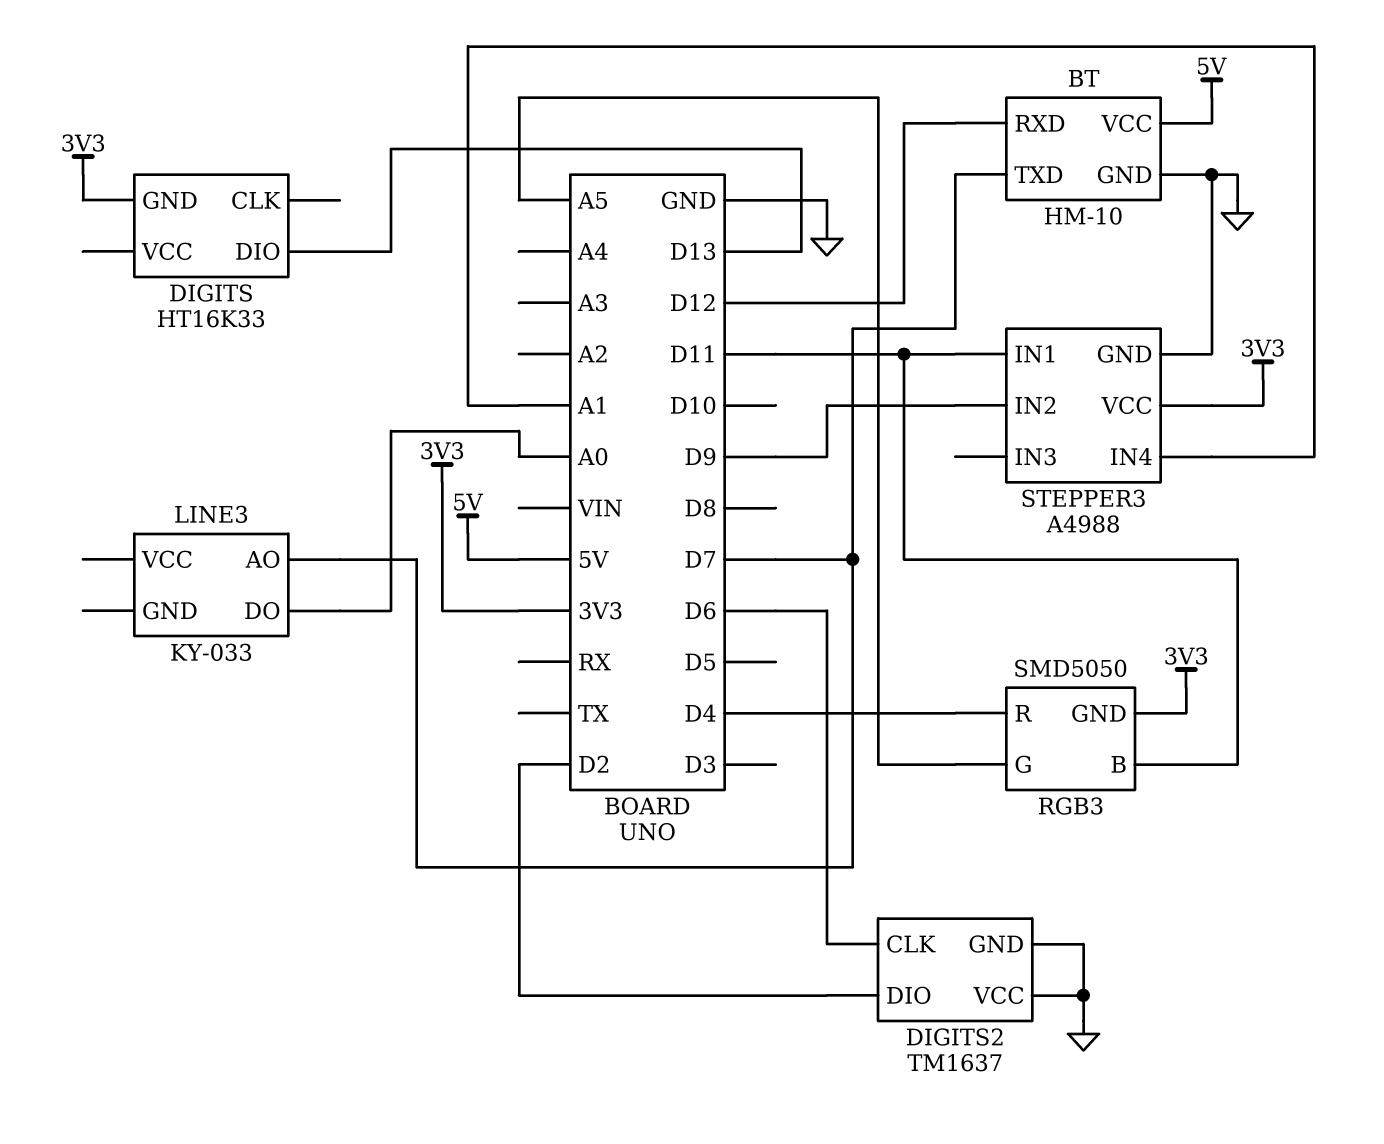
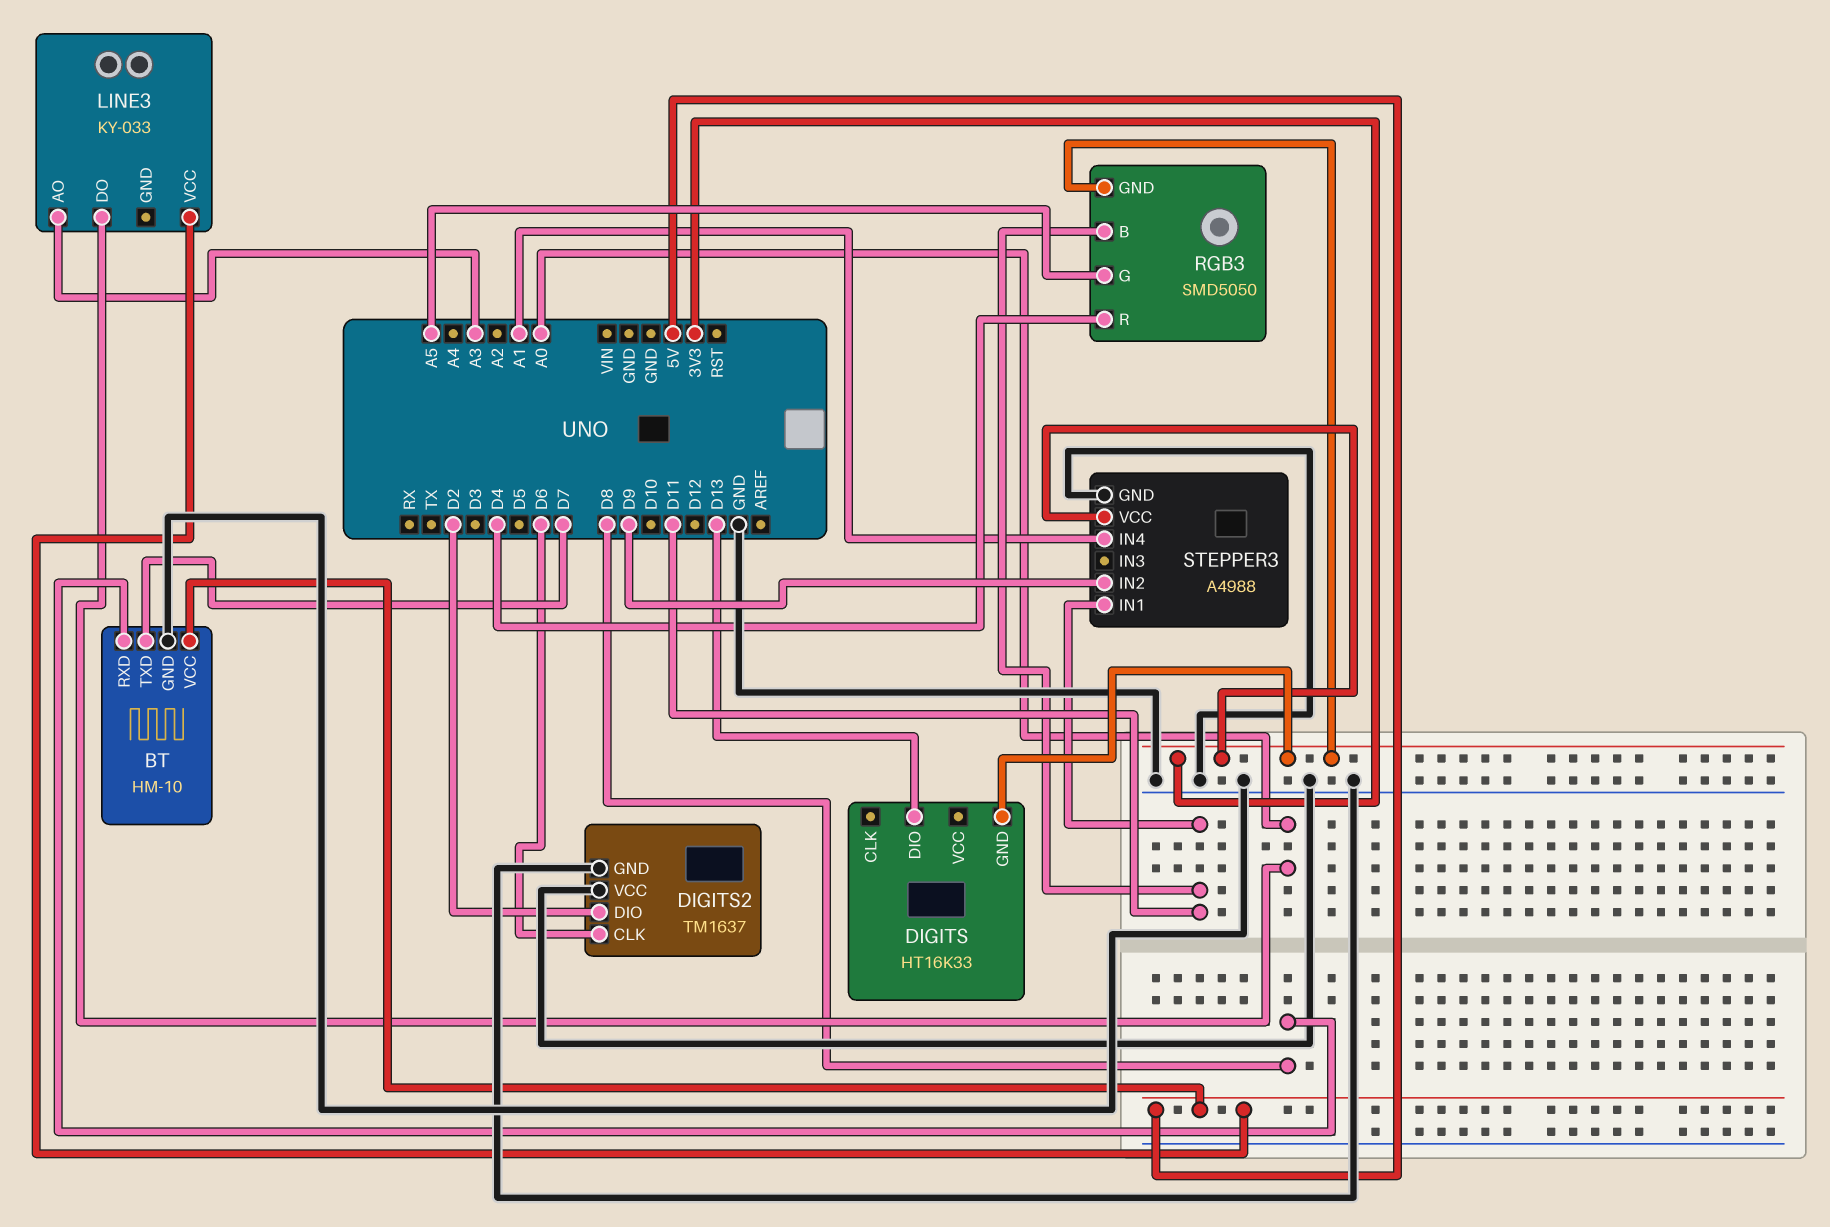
BT pin RXD: D12 -> D8
LINE3 pin AO: D7 -> A3
LINE3 pin VCC: none -> 5V

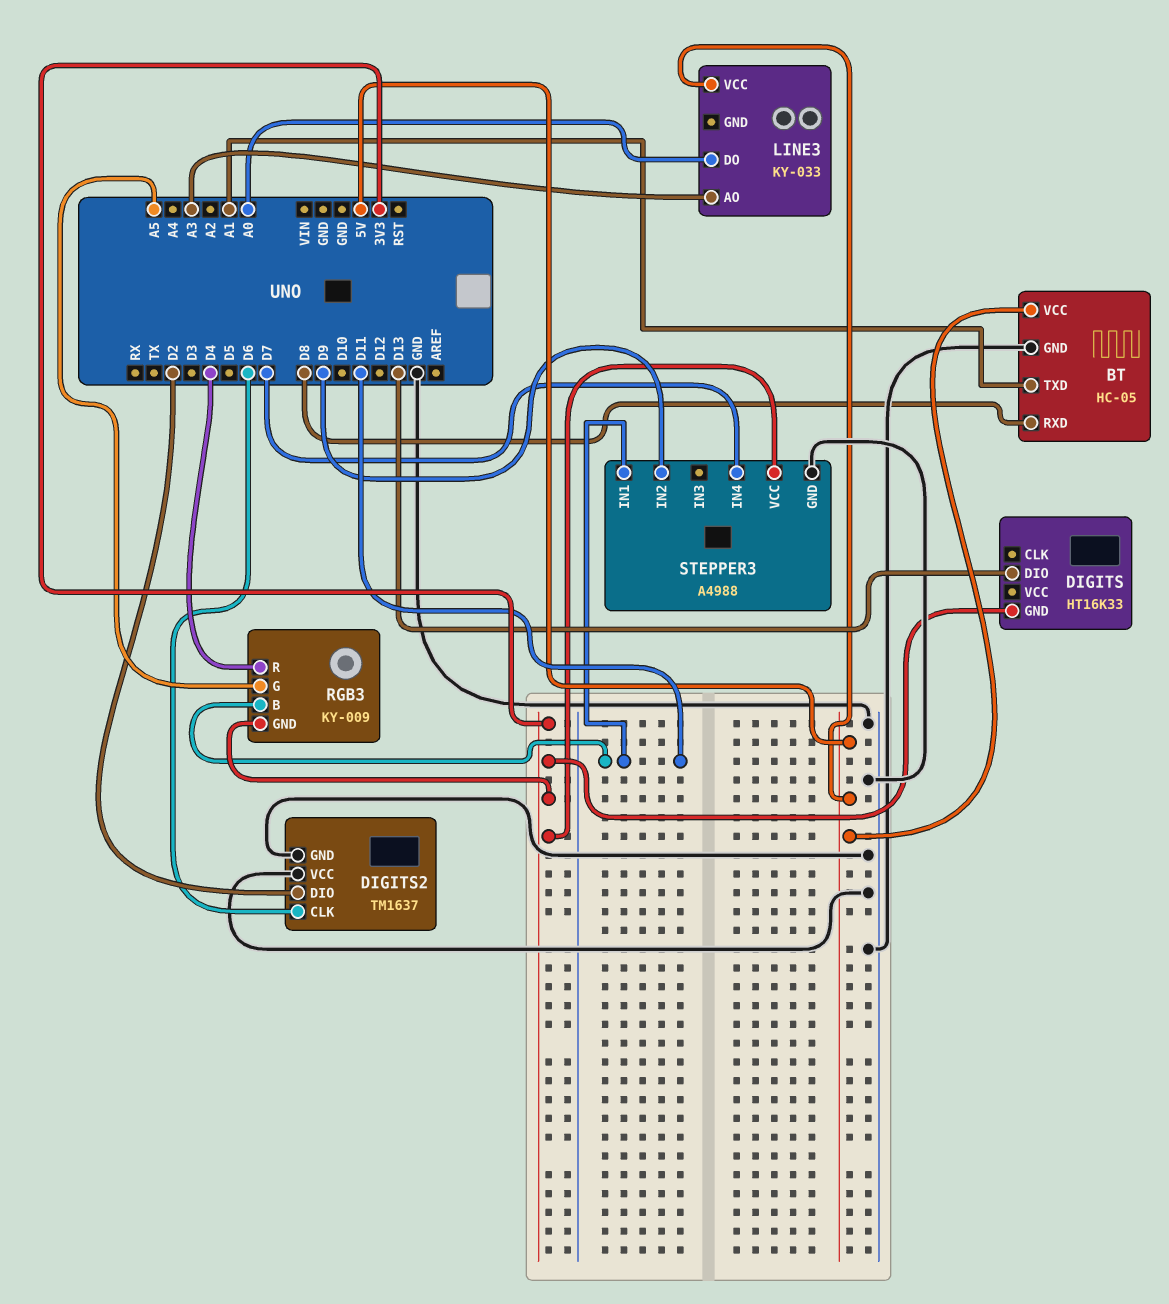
BT: HM-10 -> HC-05
BT pin TXD: D7 -> A1
RGB3: SMD5050 -> KY-009
STEPPER3 pin IN4: A1 -> D7

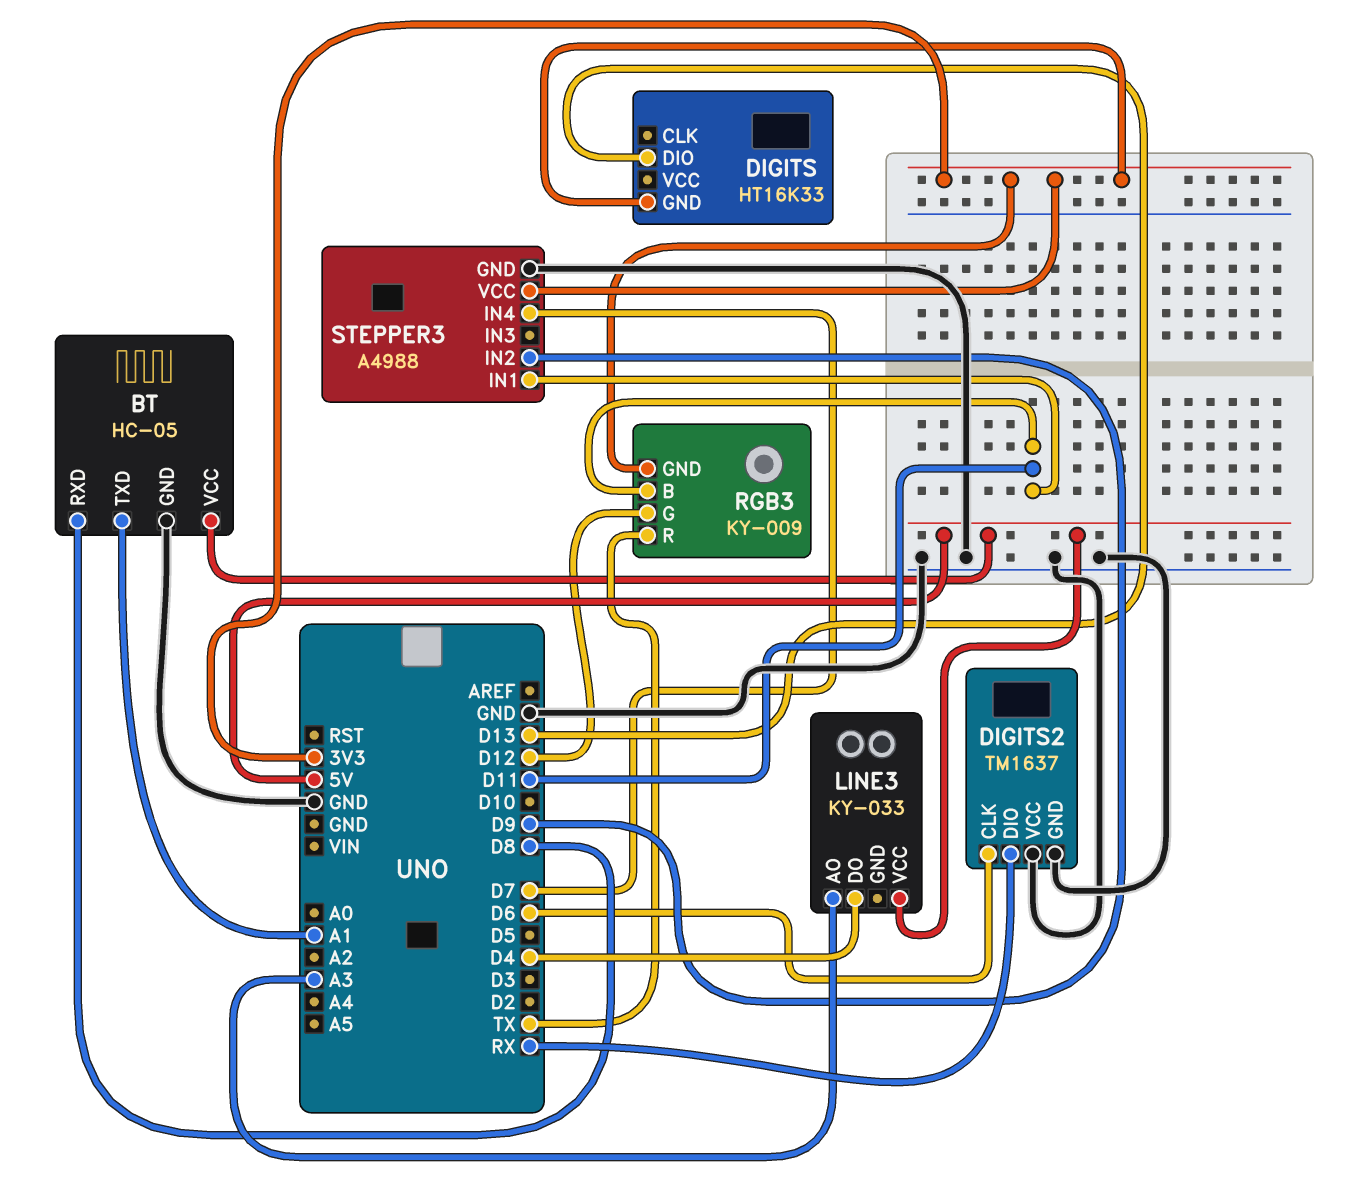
DIGITS2 pin DIO: D2 -> RX
LINE3 pin DO: A0 -> D4
RGB3 pin G: A5 -> D12
RGB3 pin R: D4 -> TX

